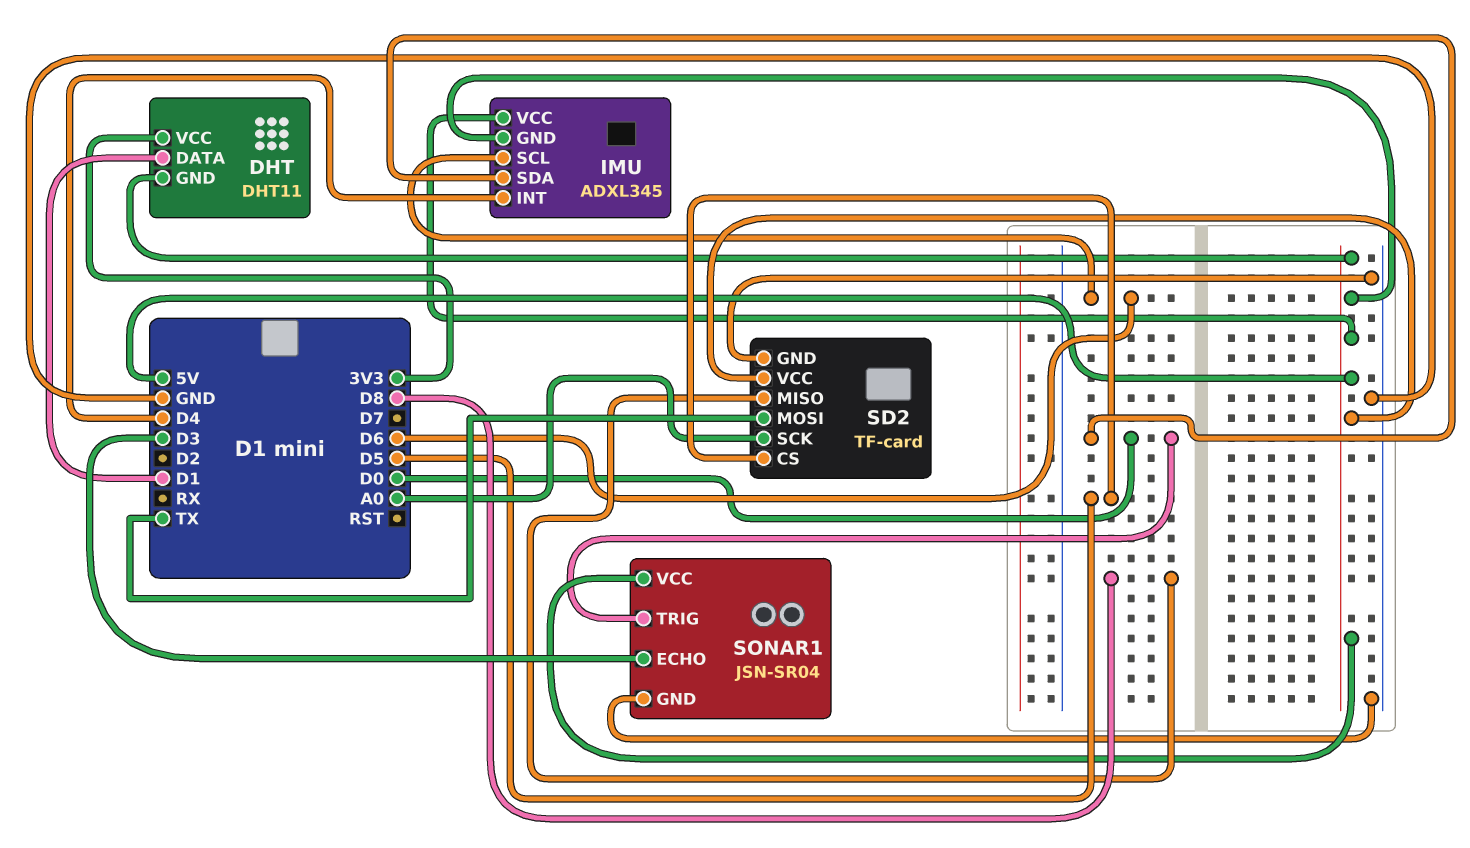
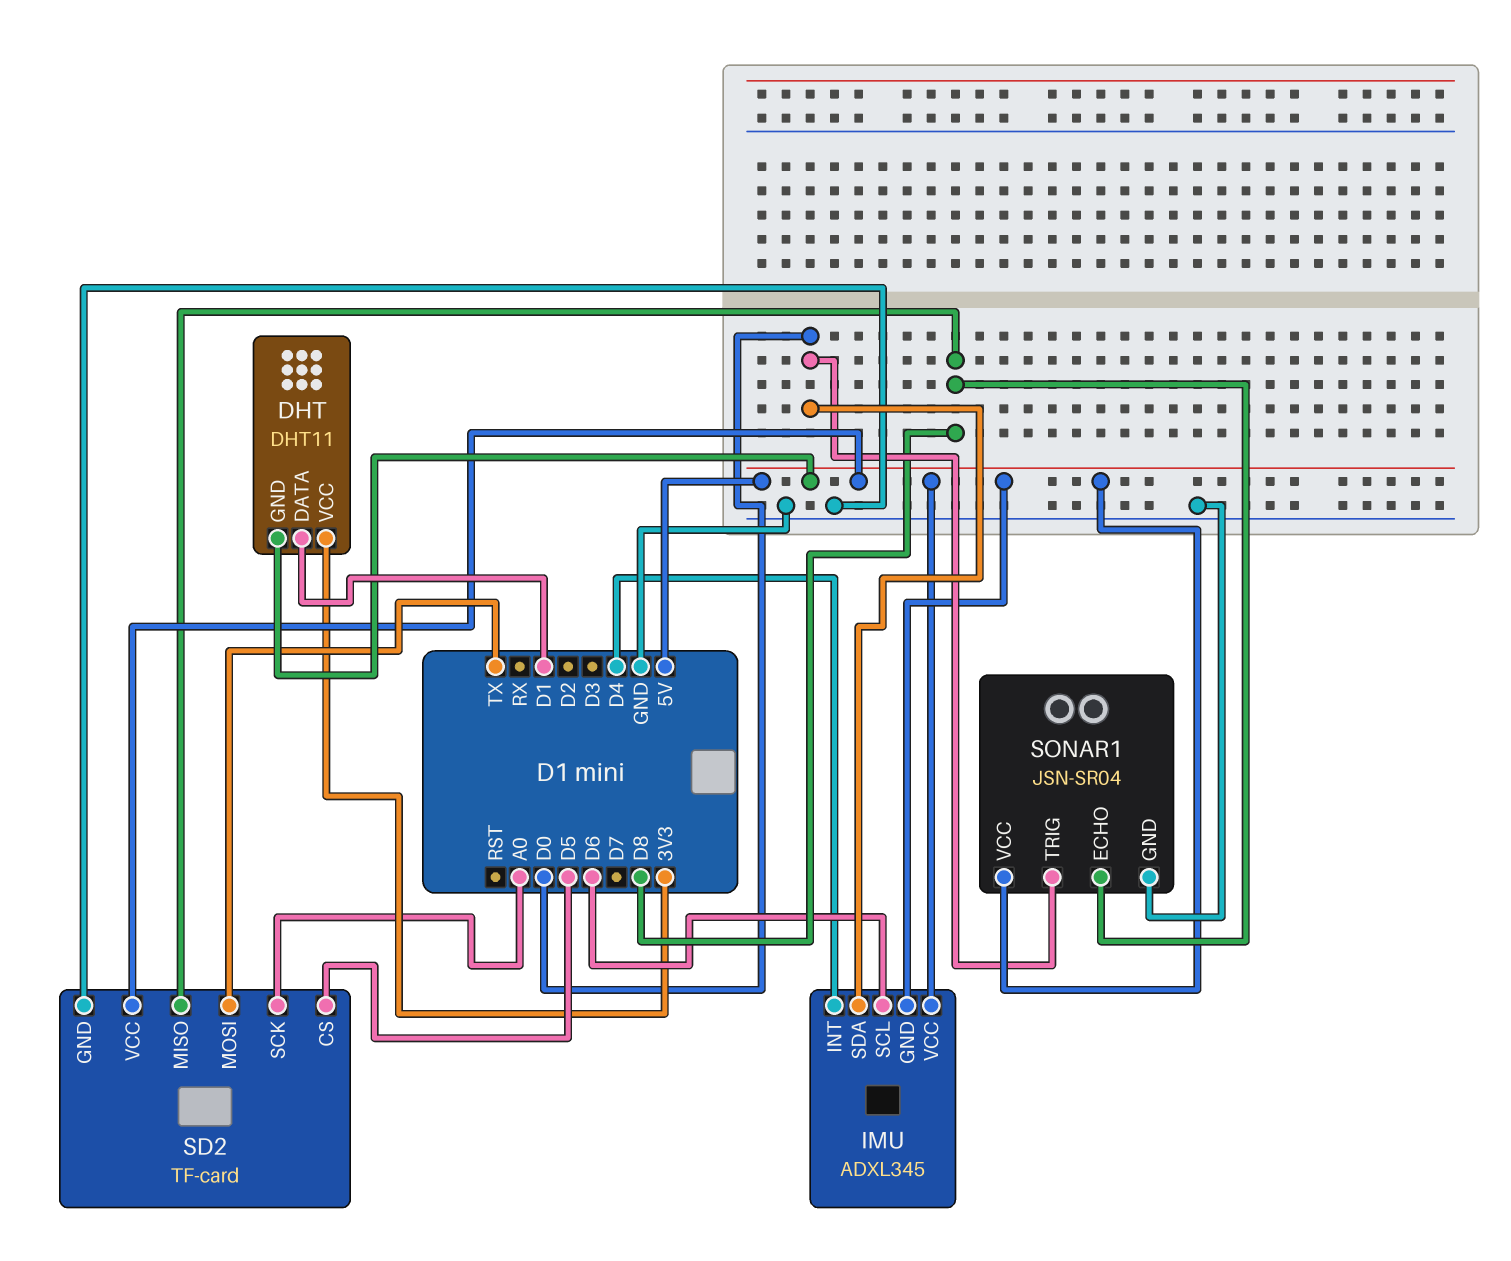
SONAR1 pin ECHO: D3 -> D8

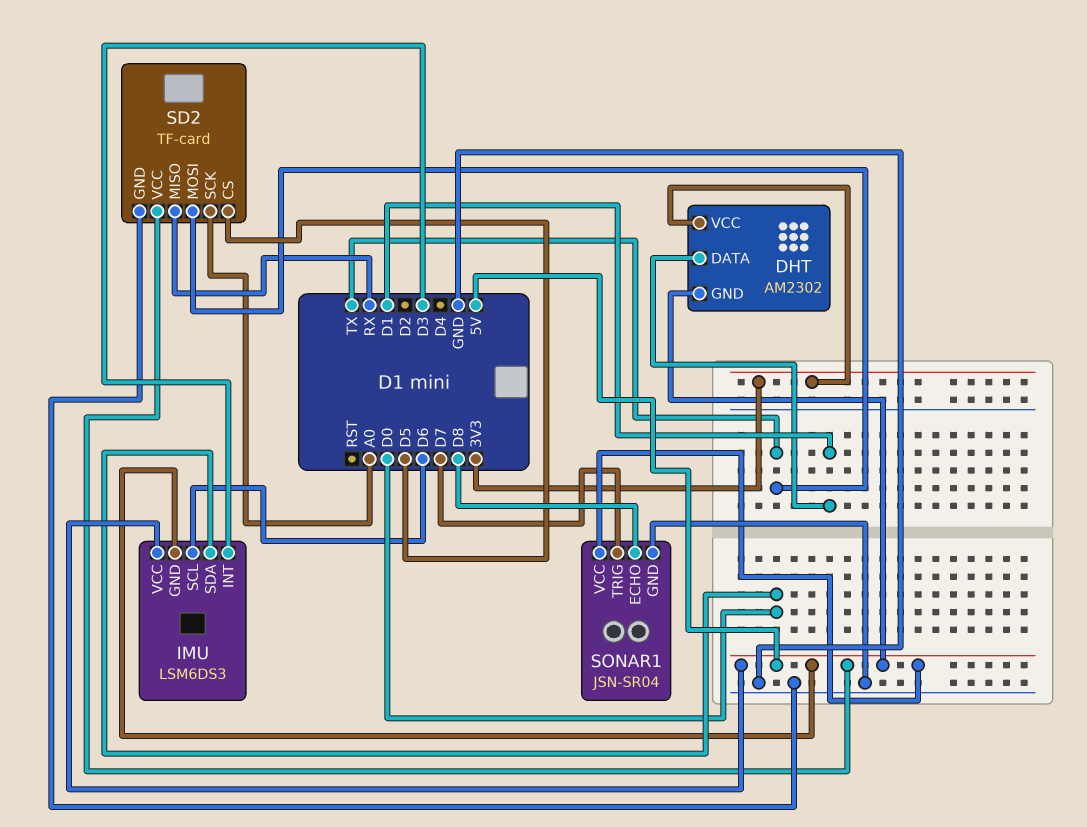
DHT: DHT11 -> AM2302
IMU: ADXL345 -> LSM6DS3
IMU pin INT: D4 -> D3
SD2 pin MISO: D8 -> RX
SONAR1 pin TRIG: D0 -> D7

